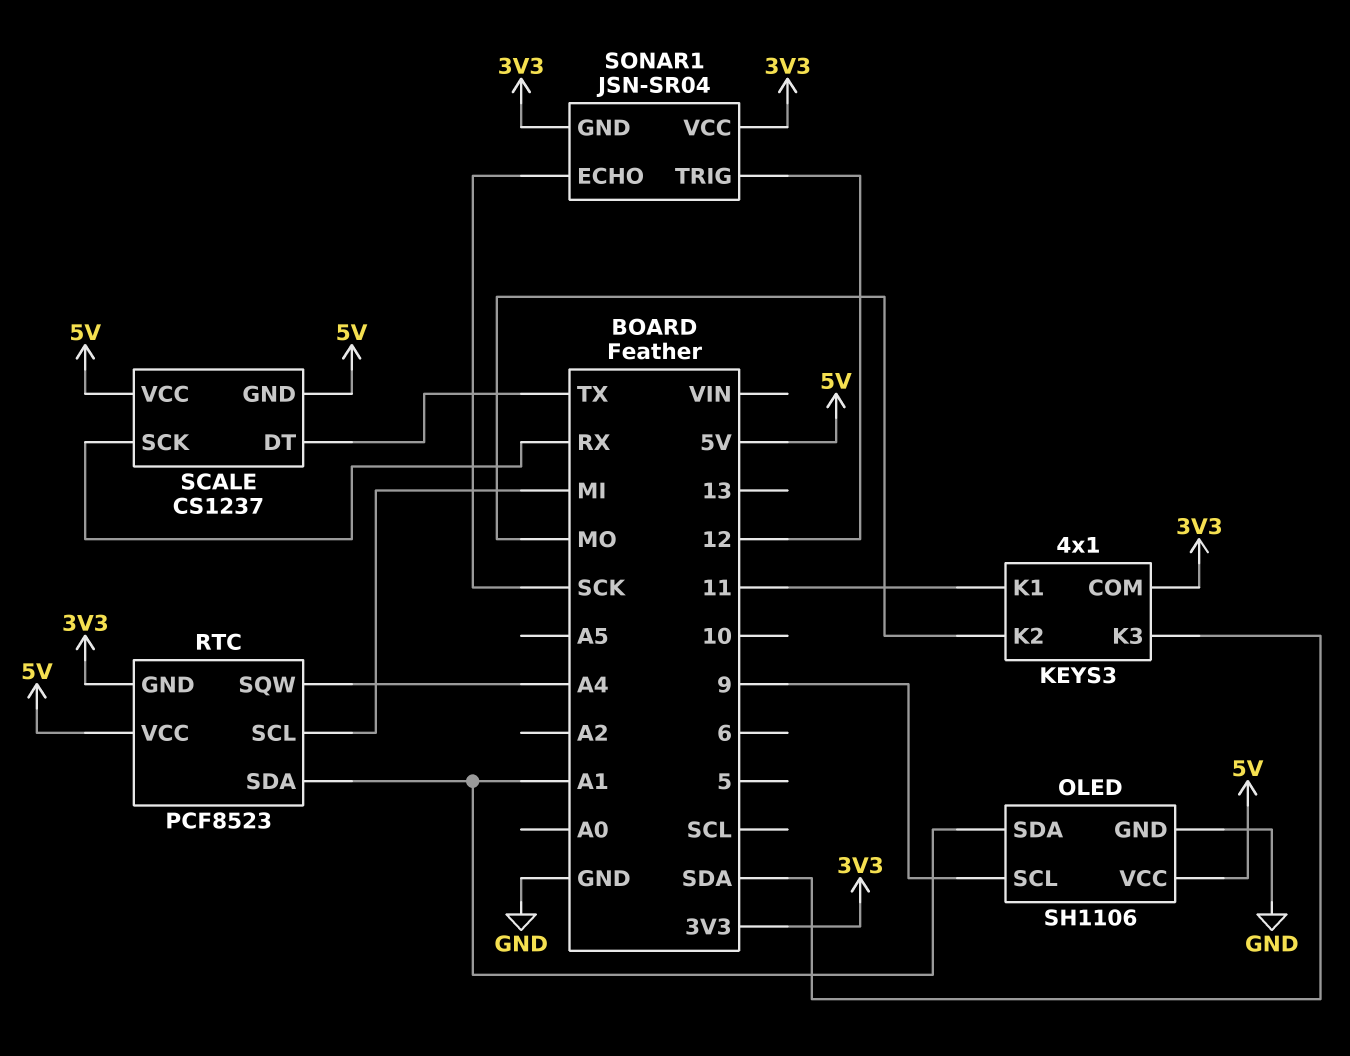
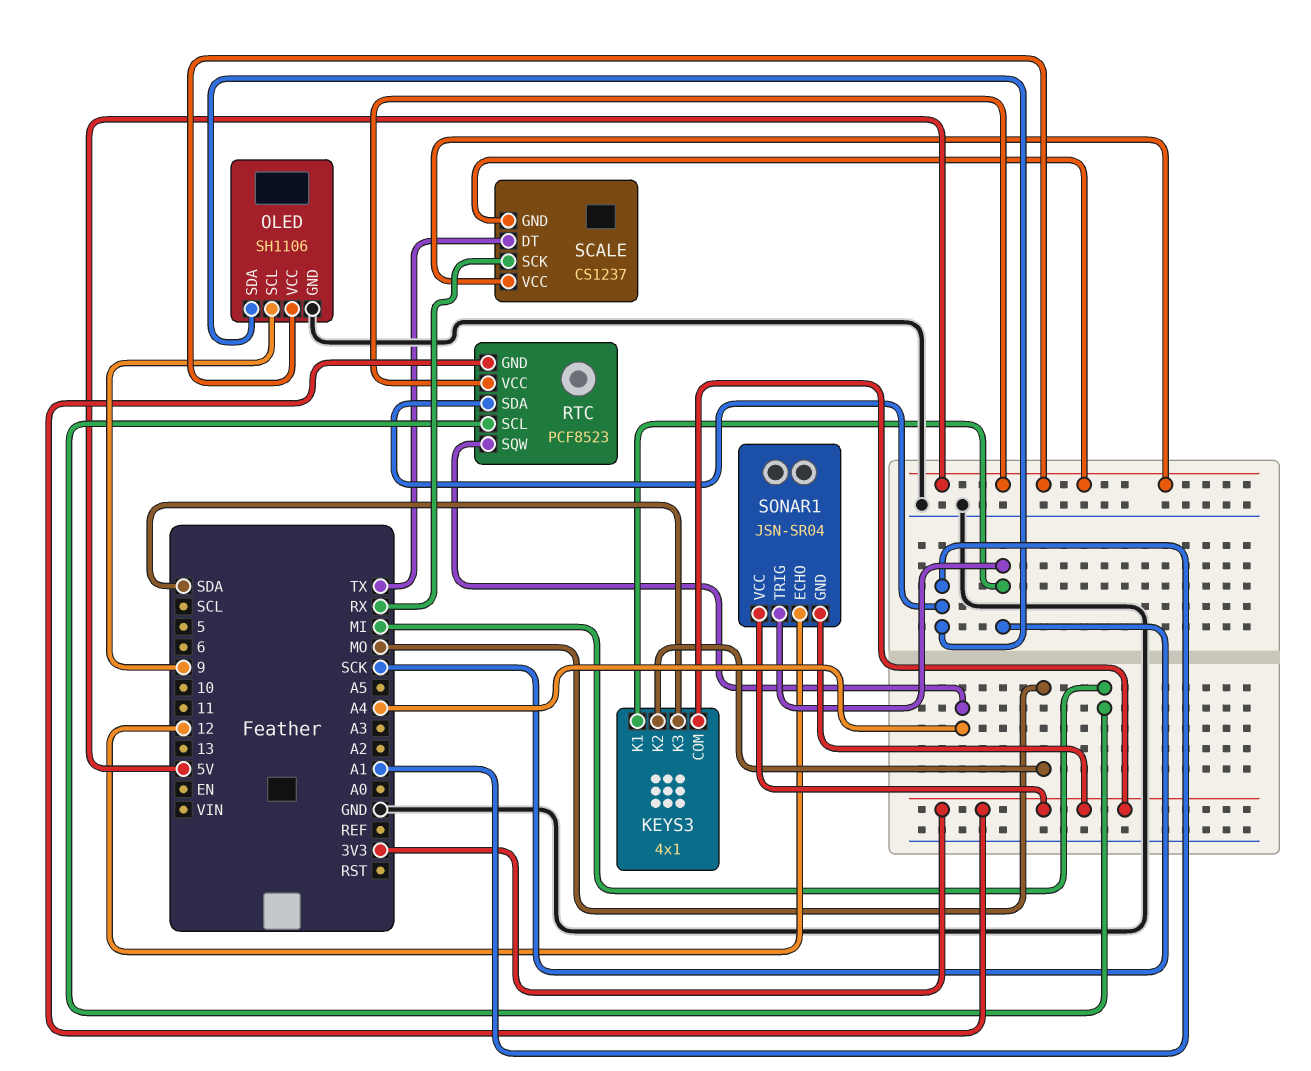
KEYS3 pin K1: 11 -> SCK
SONAR1 pin ECHO: SCK -> 12
SONAR1 pin TRIG: 12 -> SCK

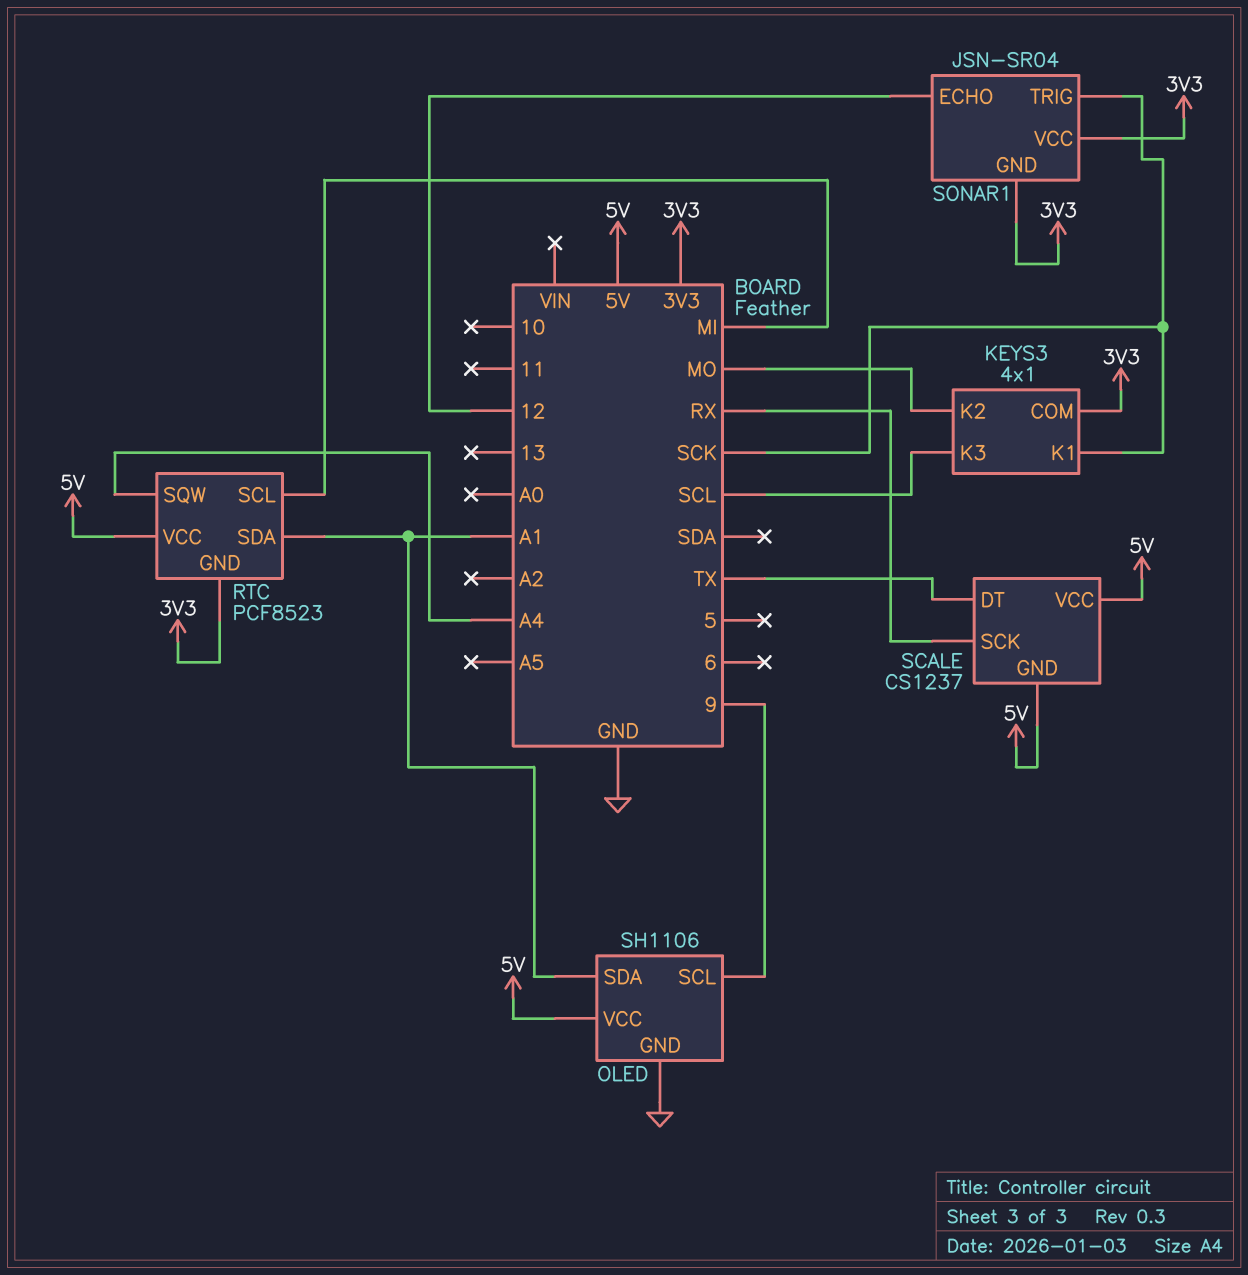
KEYS3 pin K3: SDA -> SCL

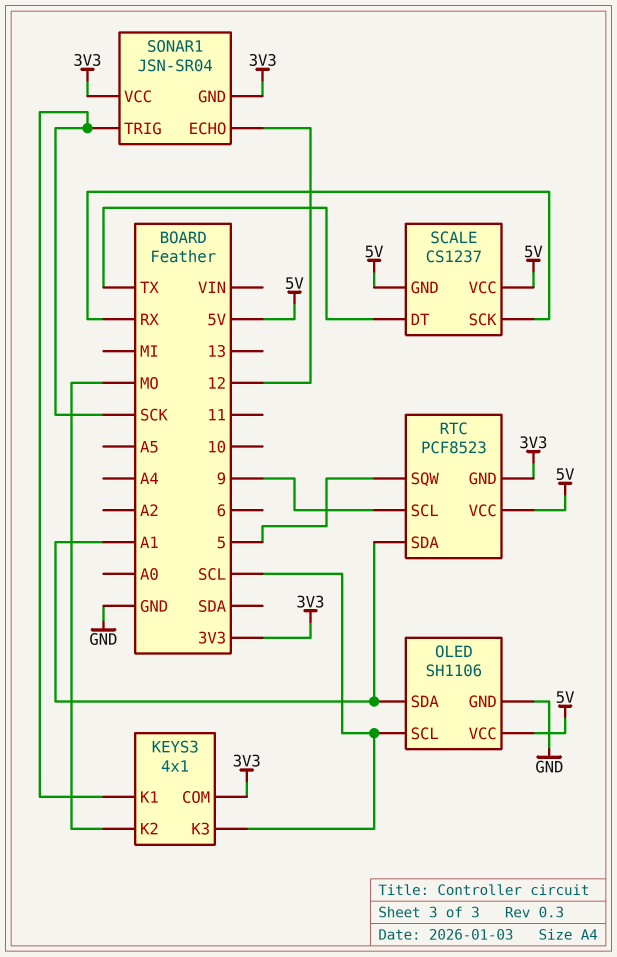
OLED pin SCL: 9 -> SCL
RTC pin SCL: MI -> 9
RTC pin SQW: A4 -> 5

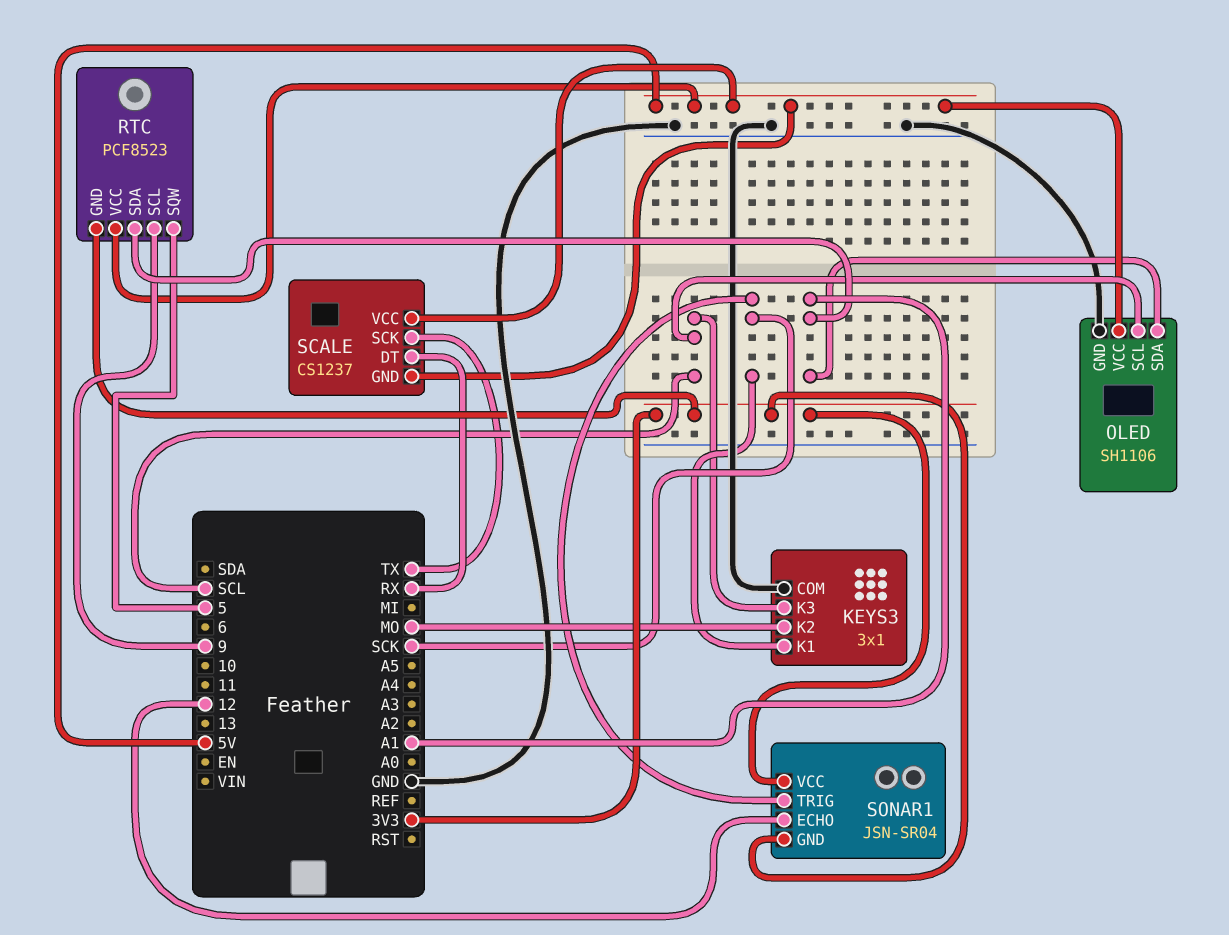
KEYS3: 4x1 -> 3x1
KEYS3 pin COM: 3V3 -> GND
SCALE pin DT: TX -> RX
SCALE pin SCK: RX -> TX

